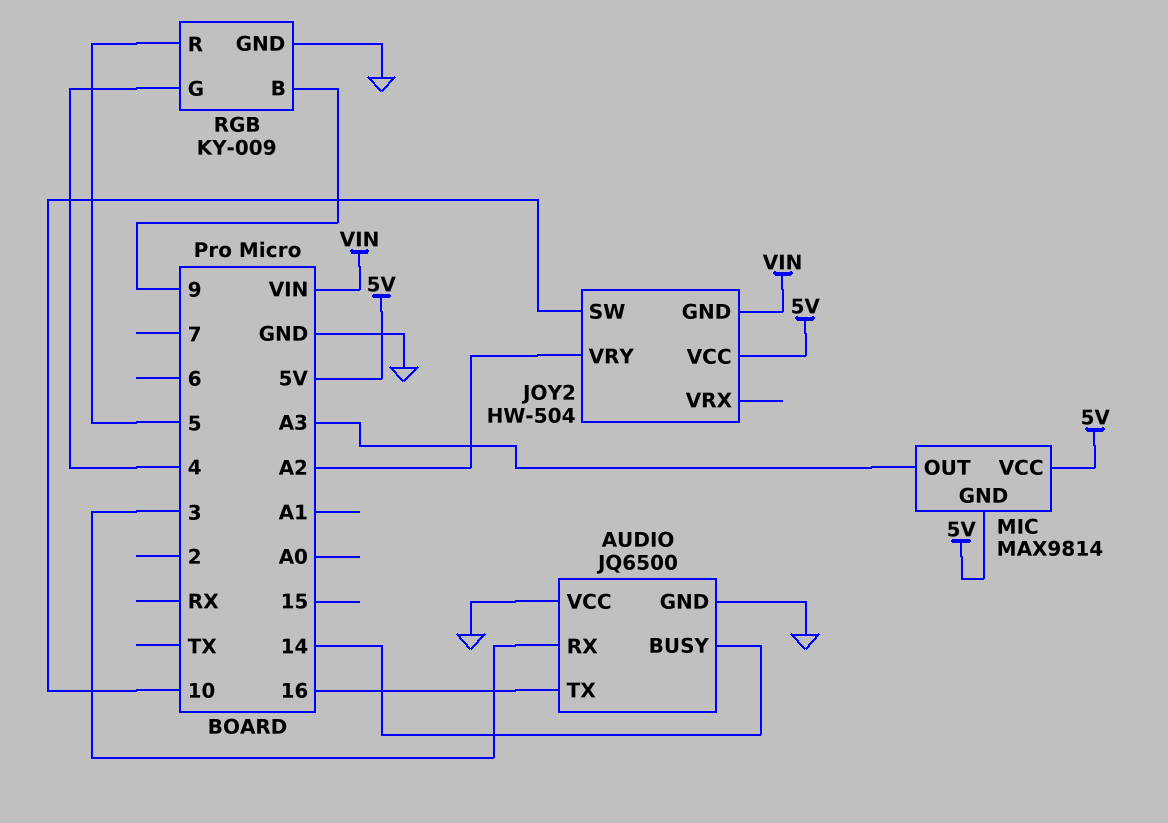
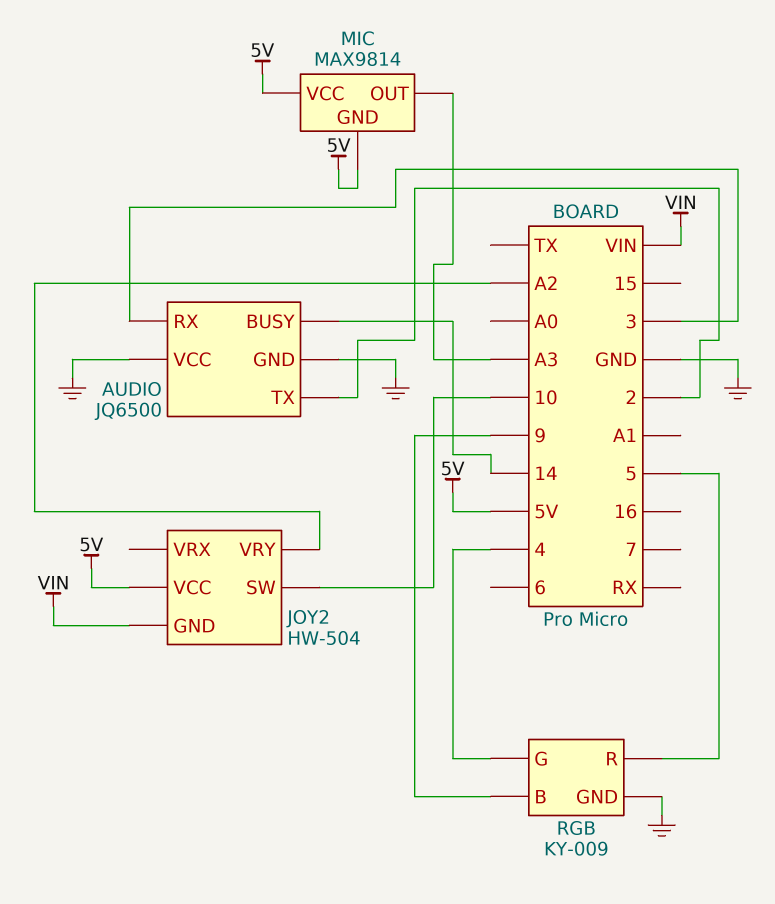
AUDIO pin TX: 16 -> 2

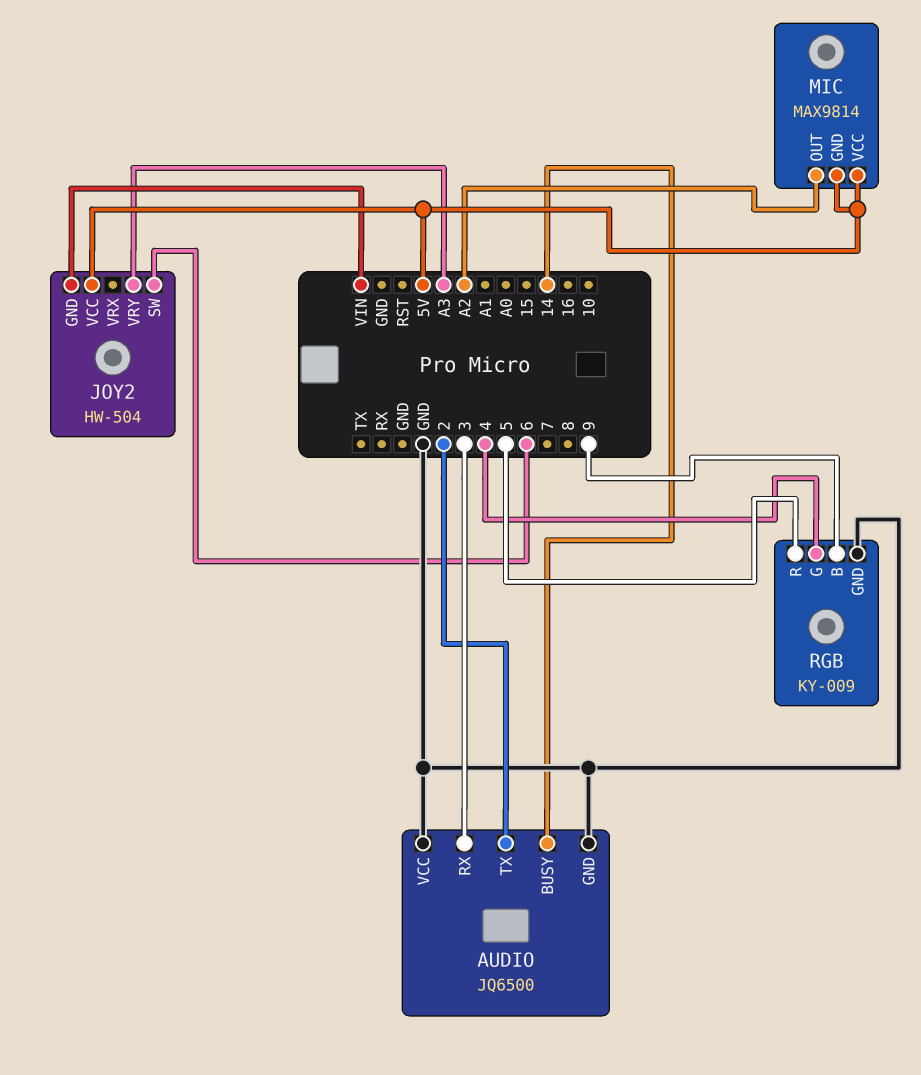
JOY2 pin SW: 10 -> 6
JOY2 pin VRY: A2 -> A3
MIC pin OUT: A3 -> A2

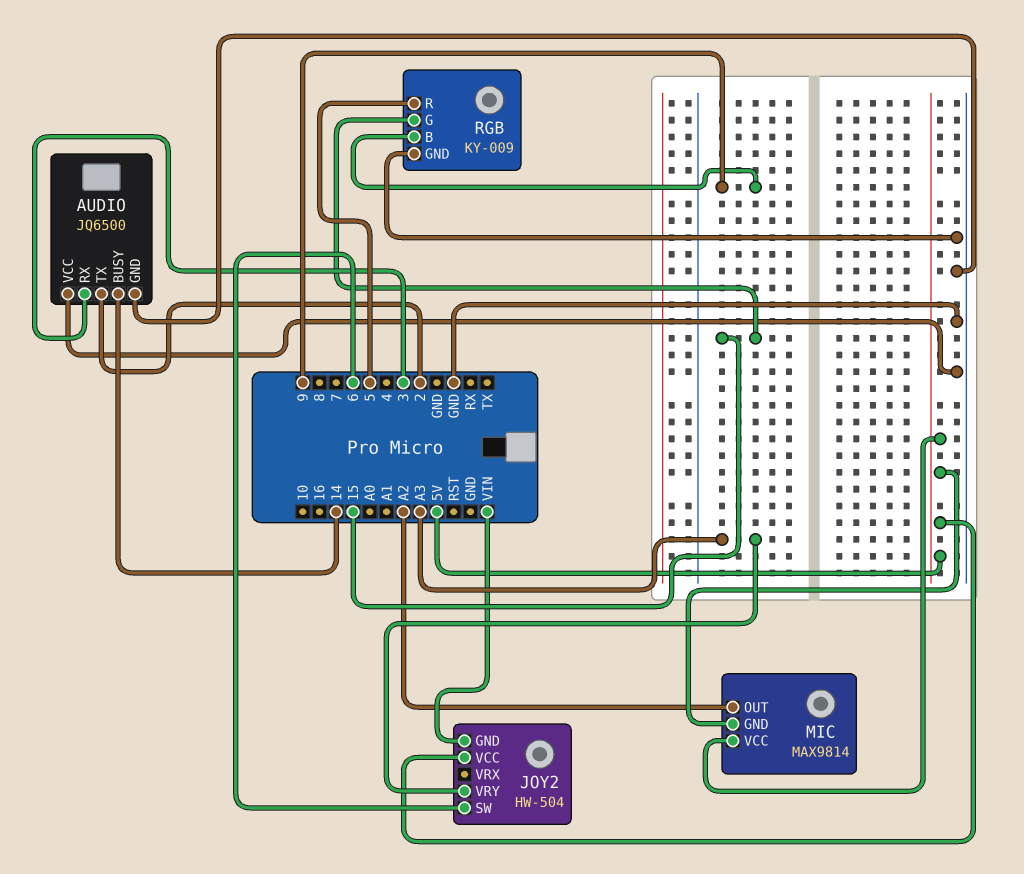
RGB pin G: 4 -> 15

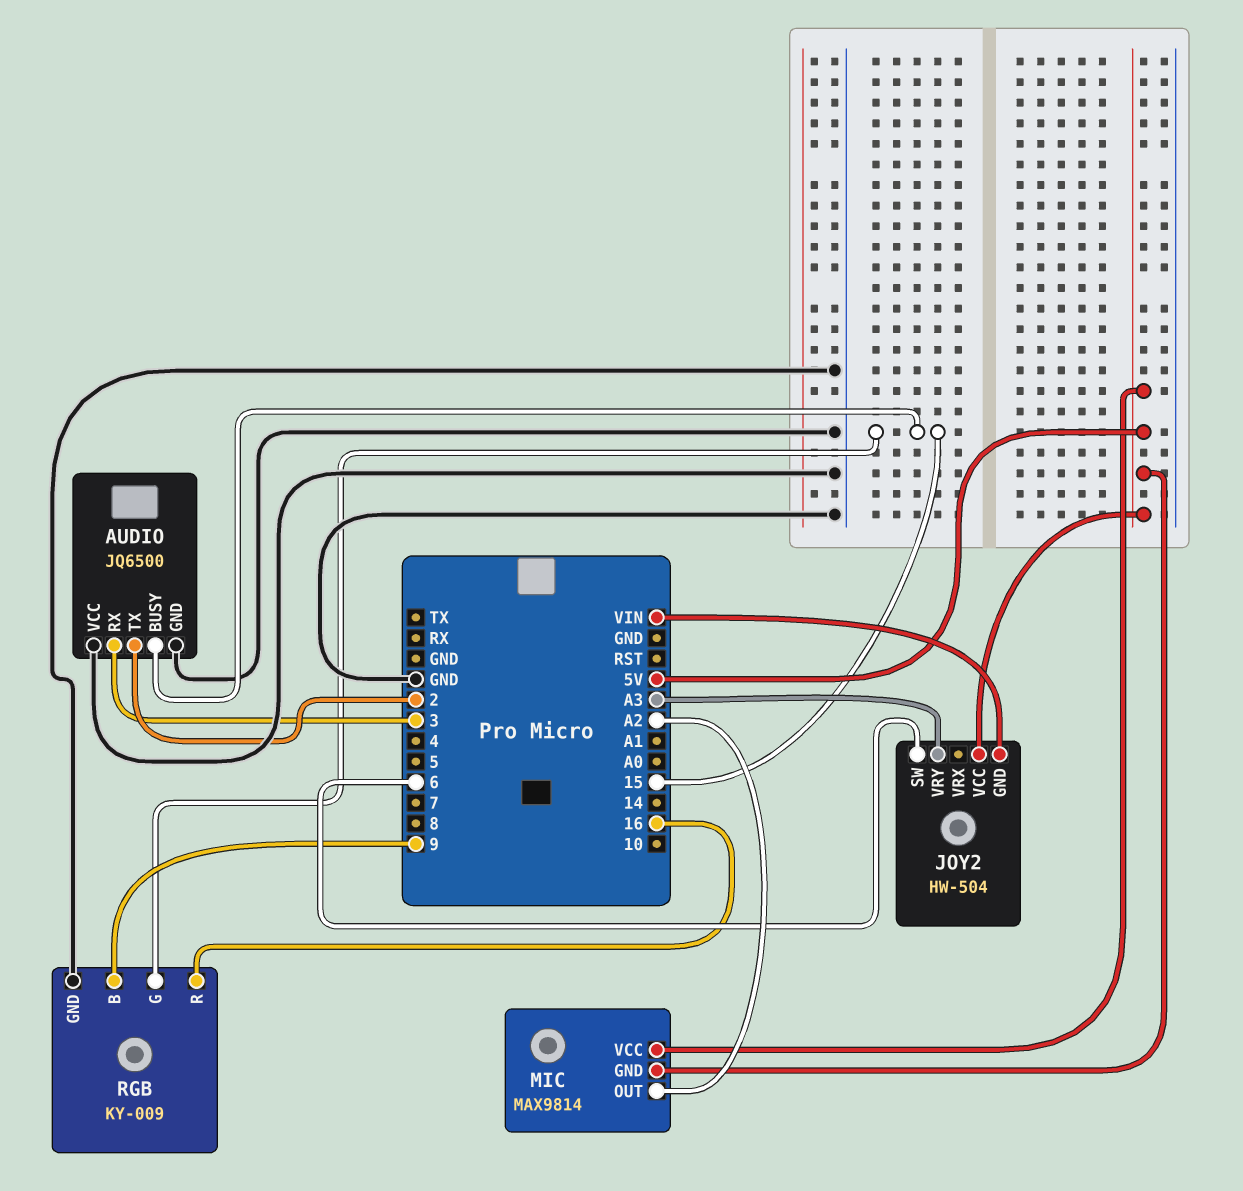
AUDIO pin BUSY: 14 -> 15
RGB pin R: 5 -> 16

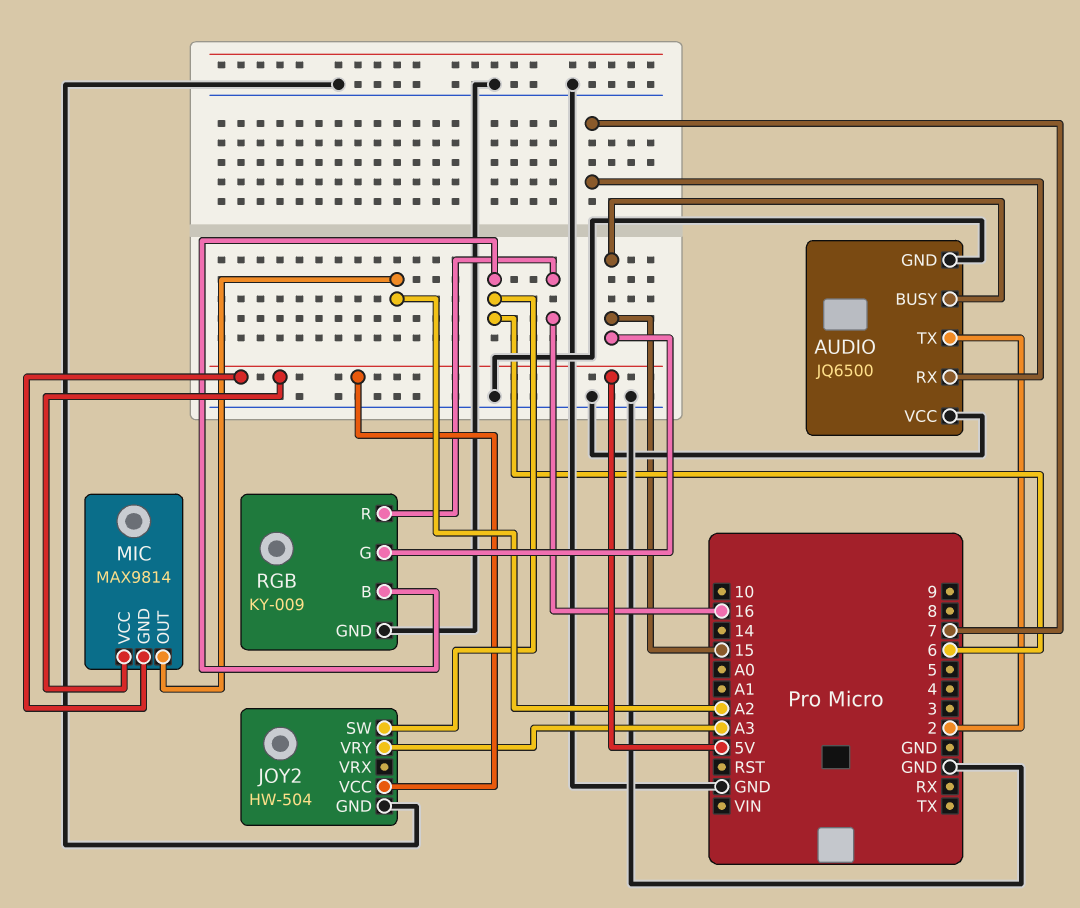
AUDIO pin RX: 3 -> 7
JOY2 pin GND: VIN -> GND
RGB pin B: 9 -> 6

